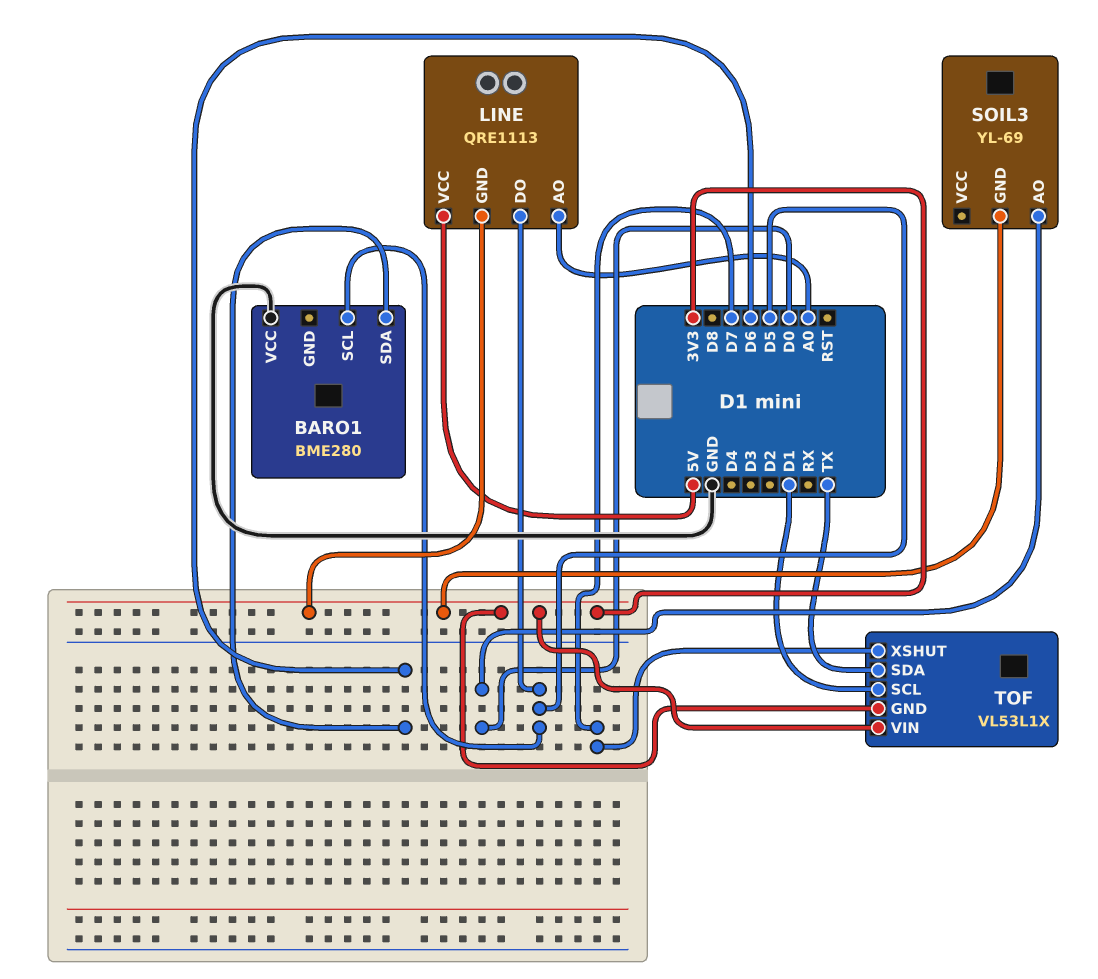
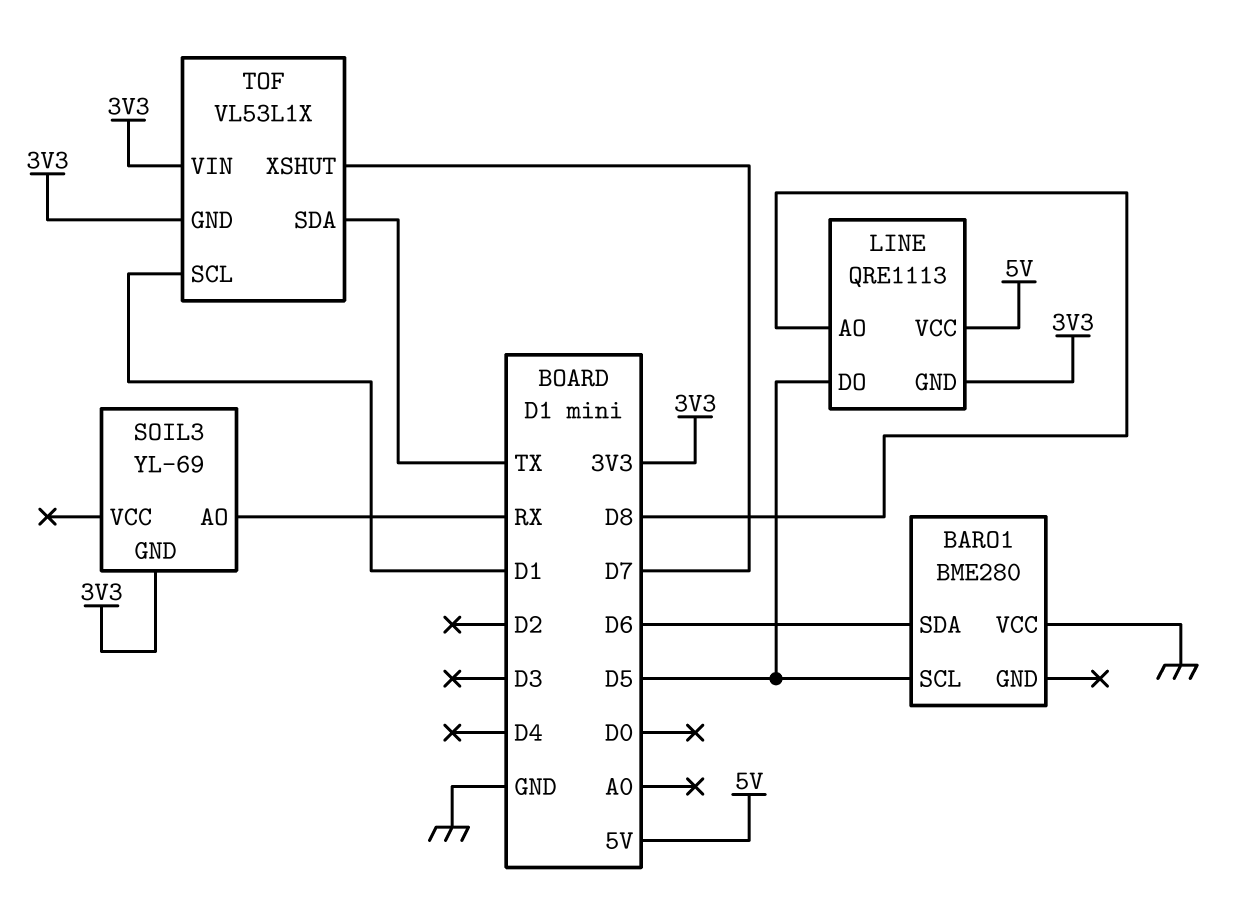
LINE pin AO: A0 -> D8
SOIL3 pin AO: D0 -> RX

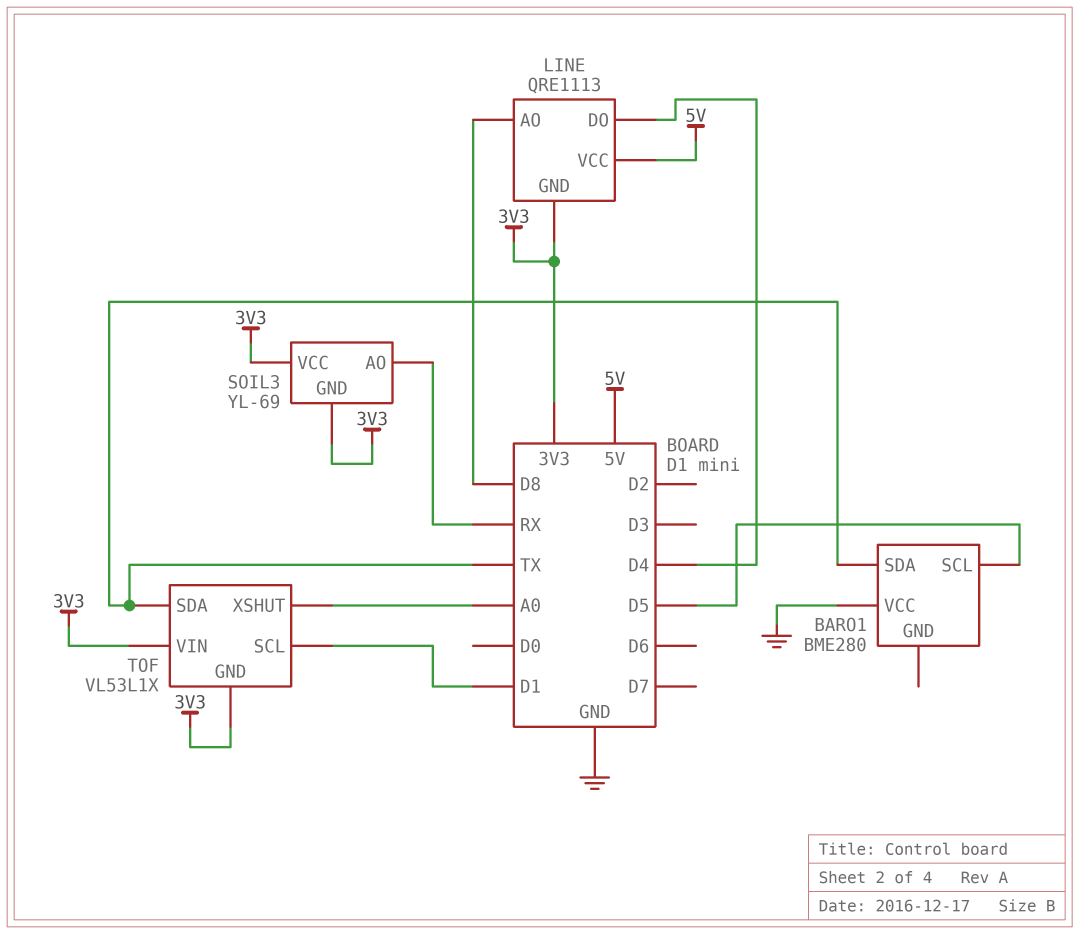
BARO1 pin SDA: D6 -> TX
LINE pin DO: D5 -> D4
SOIL3 pin VCC: none -> 3V3
TOF pin XSHUT: D7 -> A0

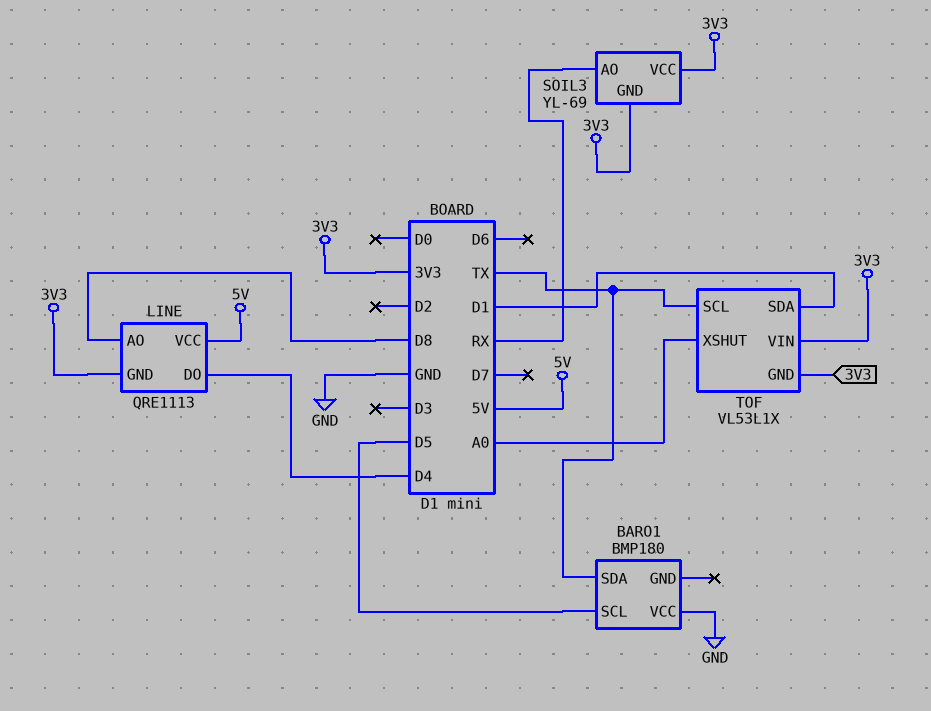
BARO1: BME280 -> BMP180
TOF pin SCL: D1 -> TX
TOF pin SDA: TX -> D1

